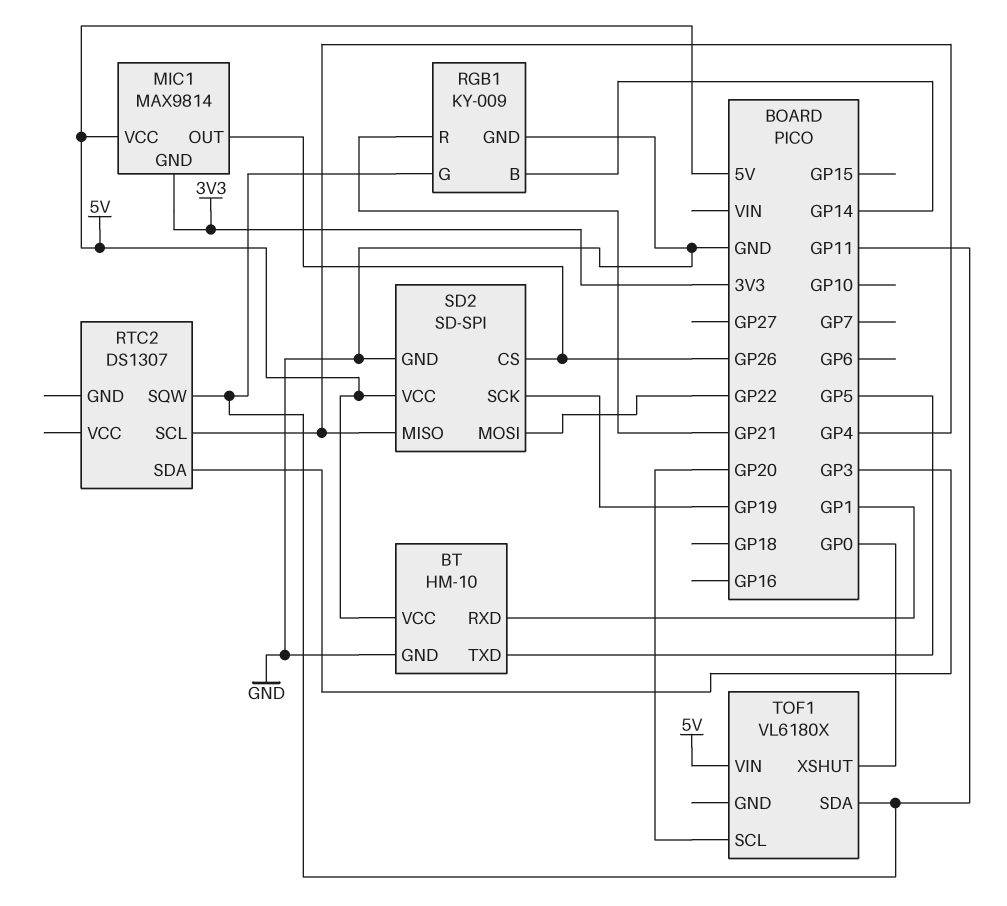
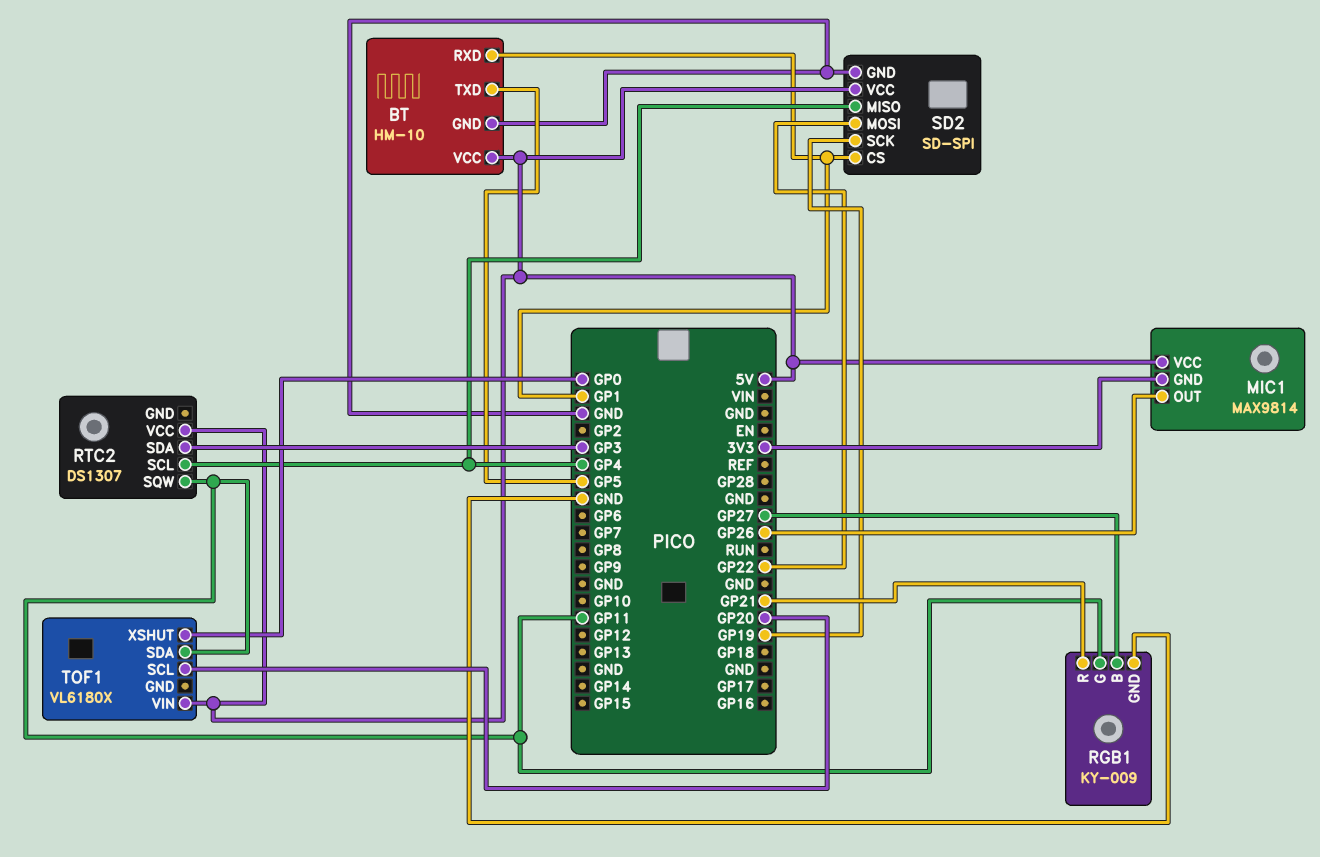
RGB1 pin B: GP14 -> GP27
RTC2 pin VCC: none -> 5V
SD2 pin CS: GP26 -> GP1

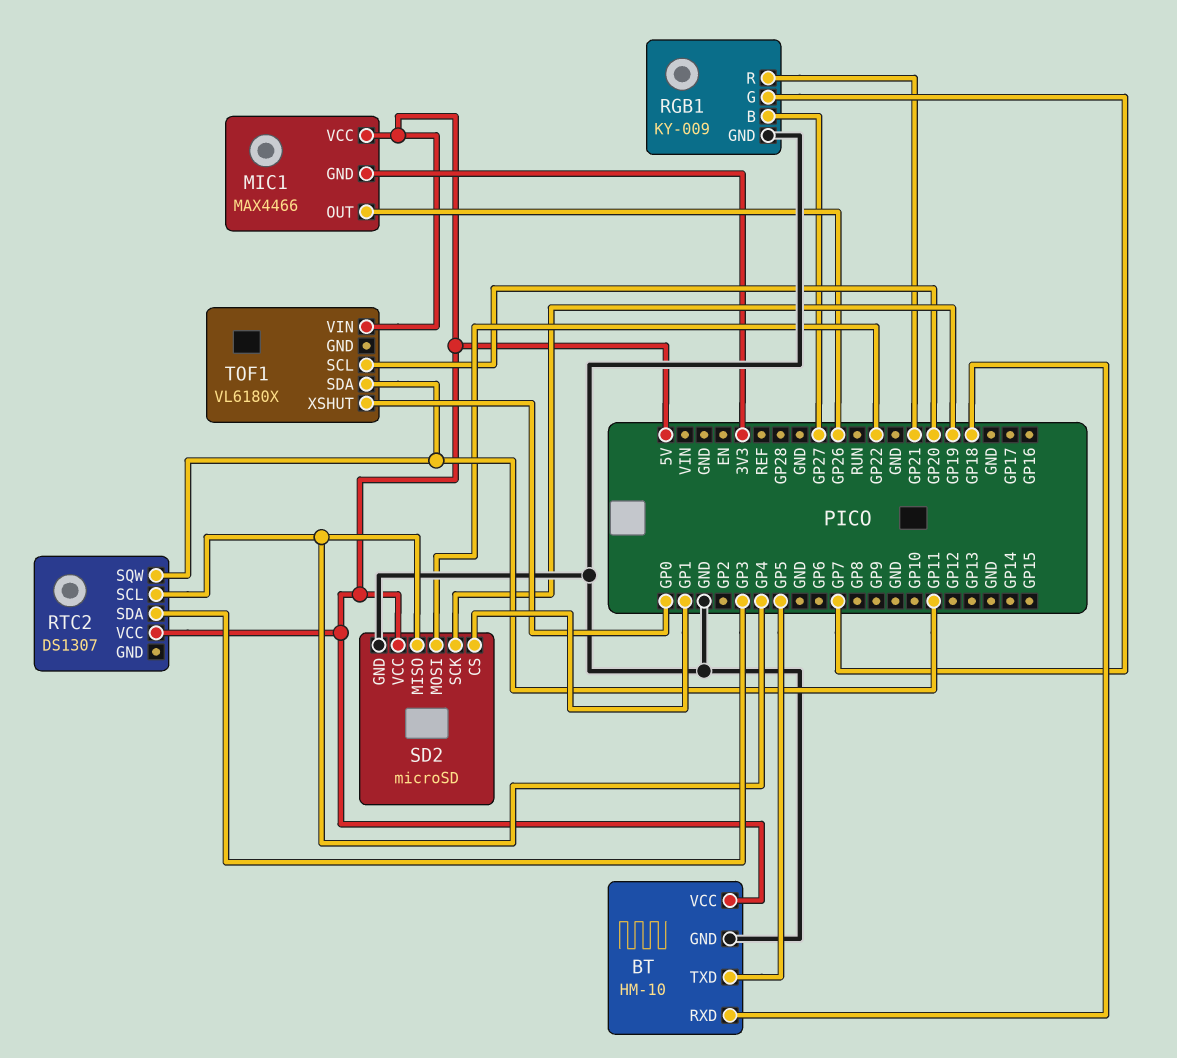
BT pin RXD: GP1 -> GP18
MIC1: MAX9814 -> MAX4466
RGB1 pin G: GP11 -> GP7
SD2: SD-SPI -> microSD

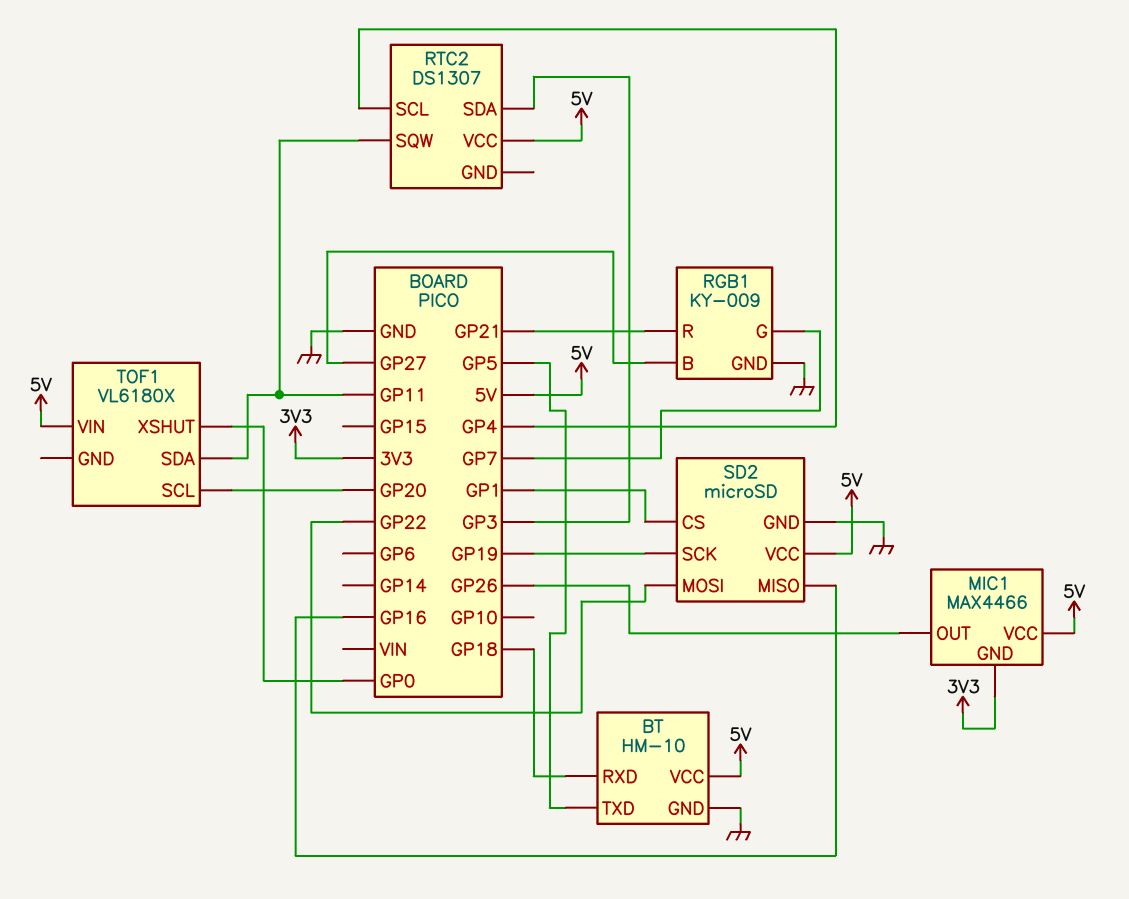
SD2 pin MISO: GP4 -> GP16

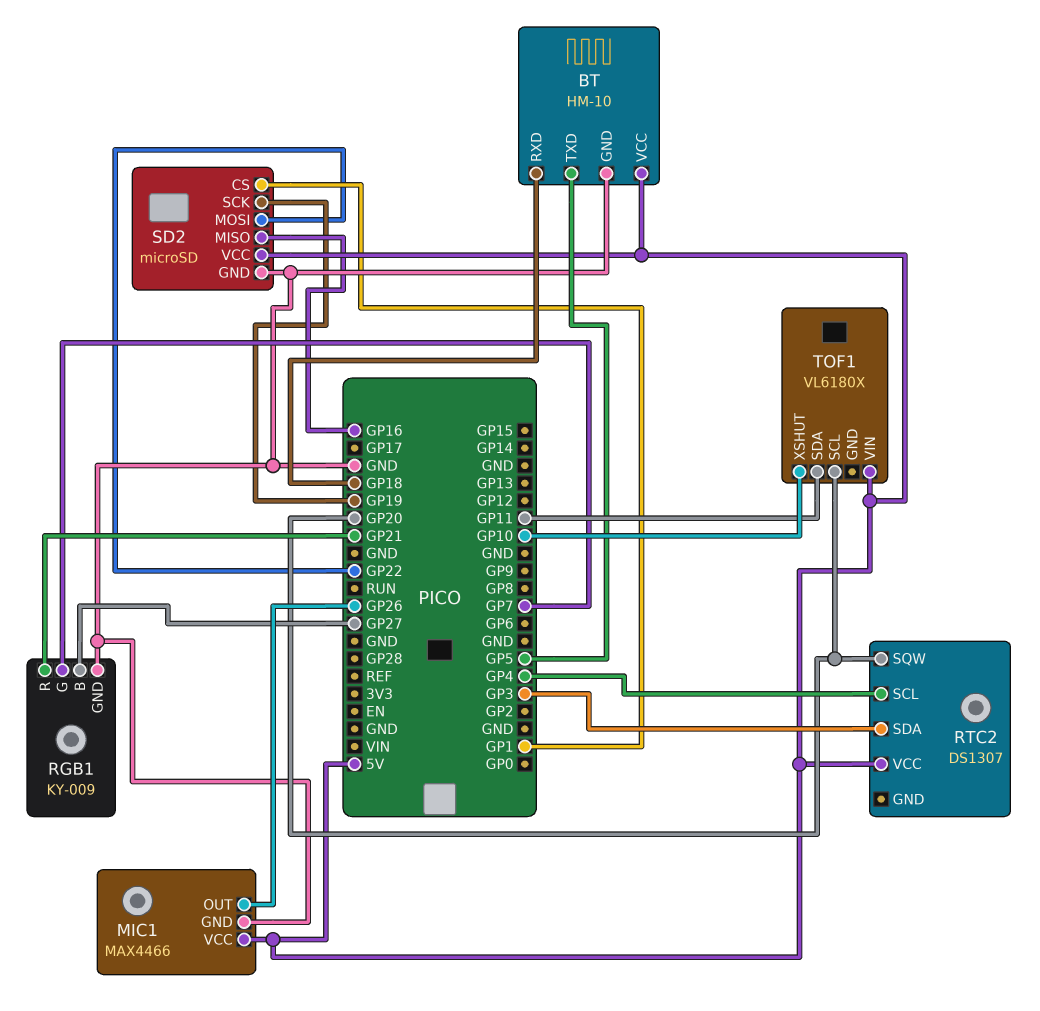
MIC1 pin GND: 3V3 -> GND
RTC2 pin SQW: GP11 -> GP20
TOF1 pin XSHUT: GP0 -> GP10

